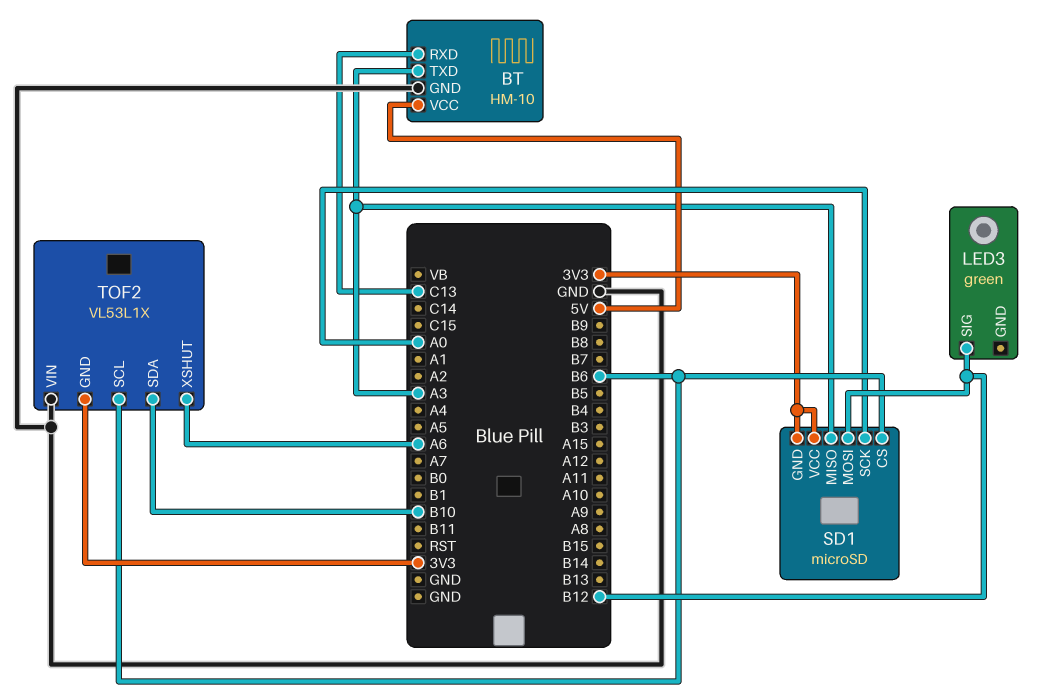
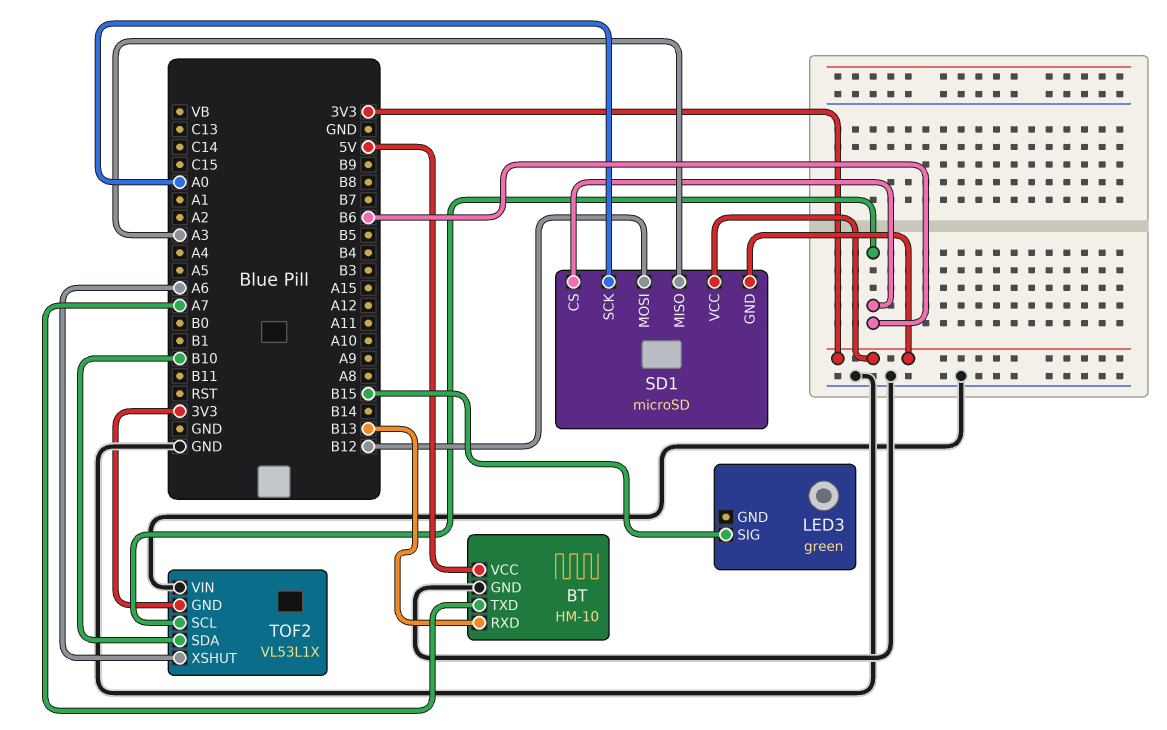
BT pin RXD: C13 -> B13
BT pin TXD: A3 -> A7
LED3 pin SIG: B12 -> B15

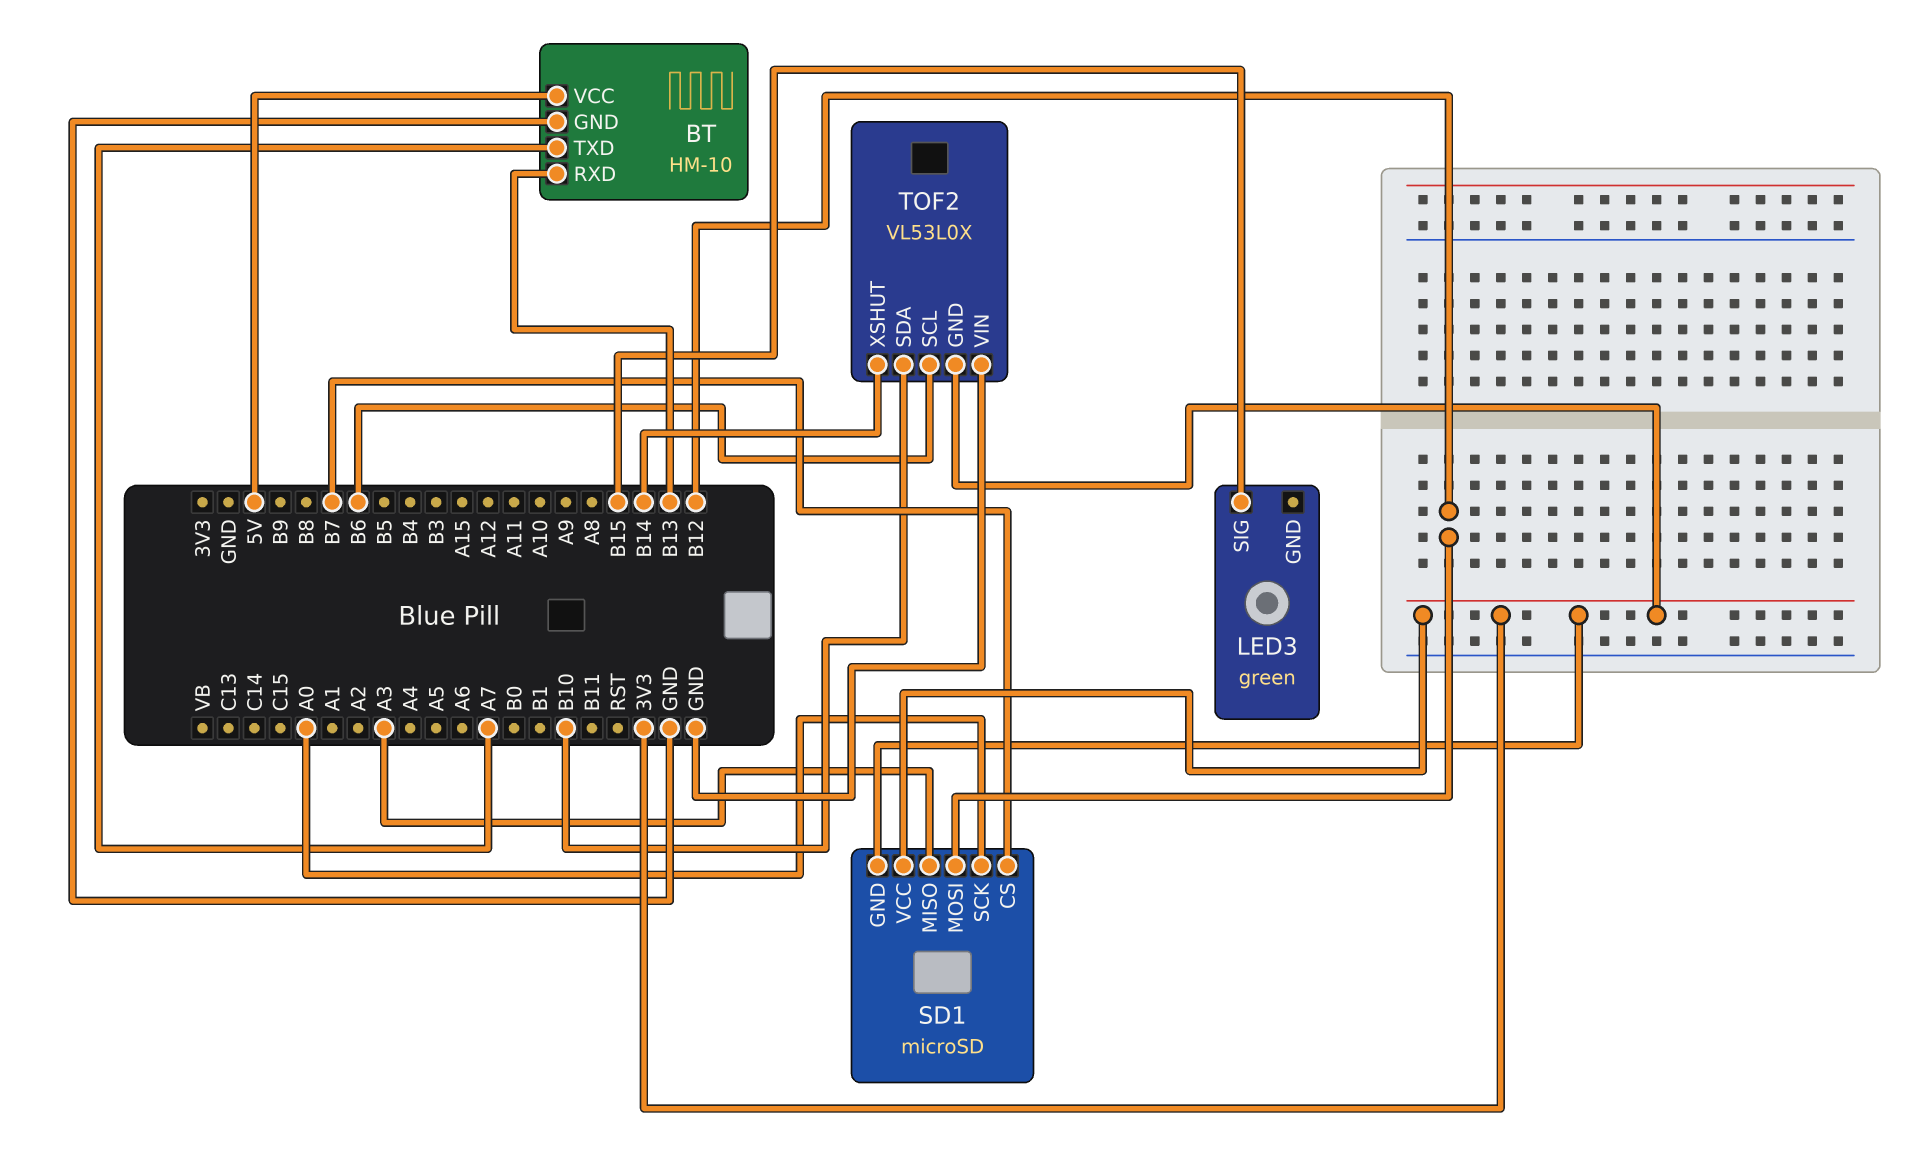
SD1 pin CS: B6 -> B7
TOF2: VL53L1X -> VL53L0X
TOF2 pin XSHUT: A6 -> B14

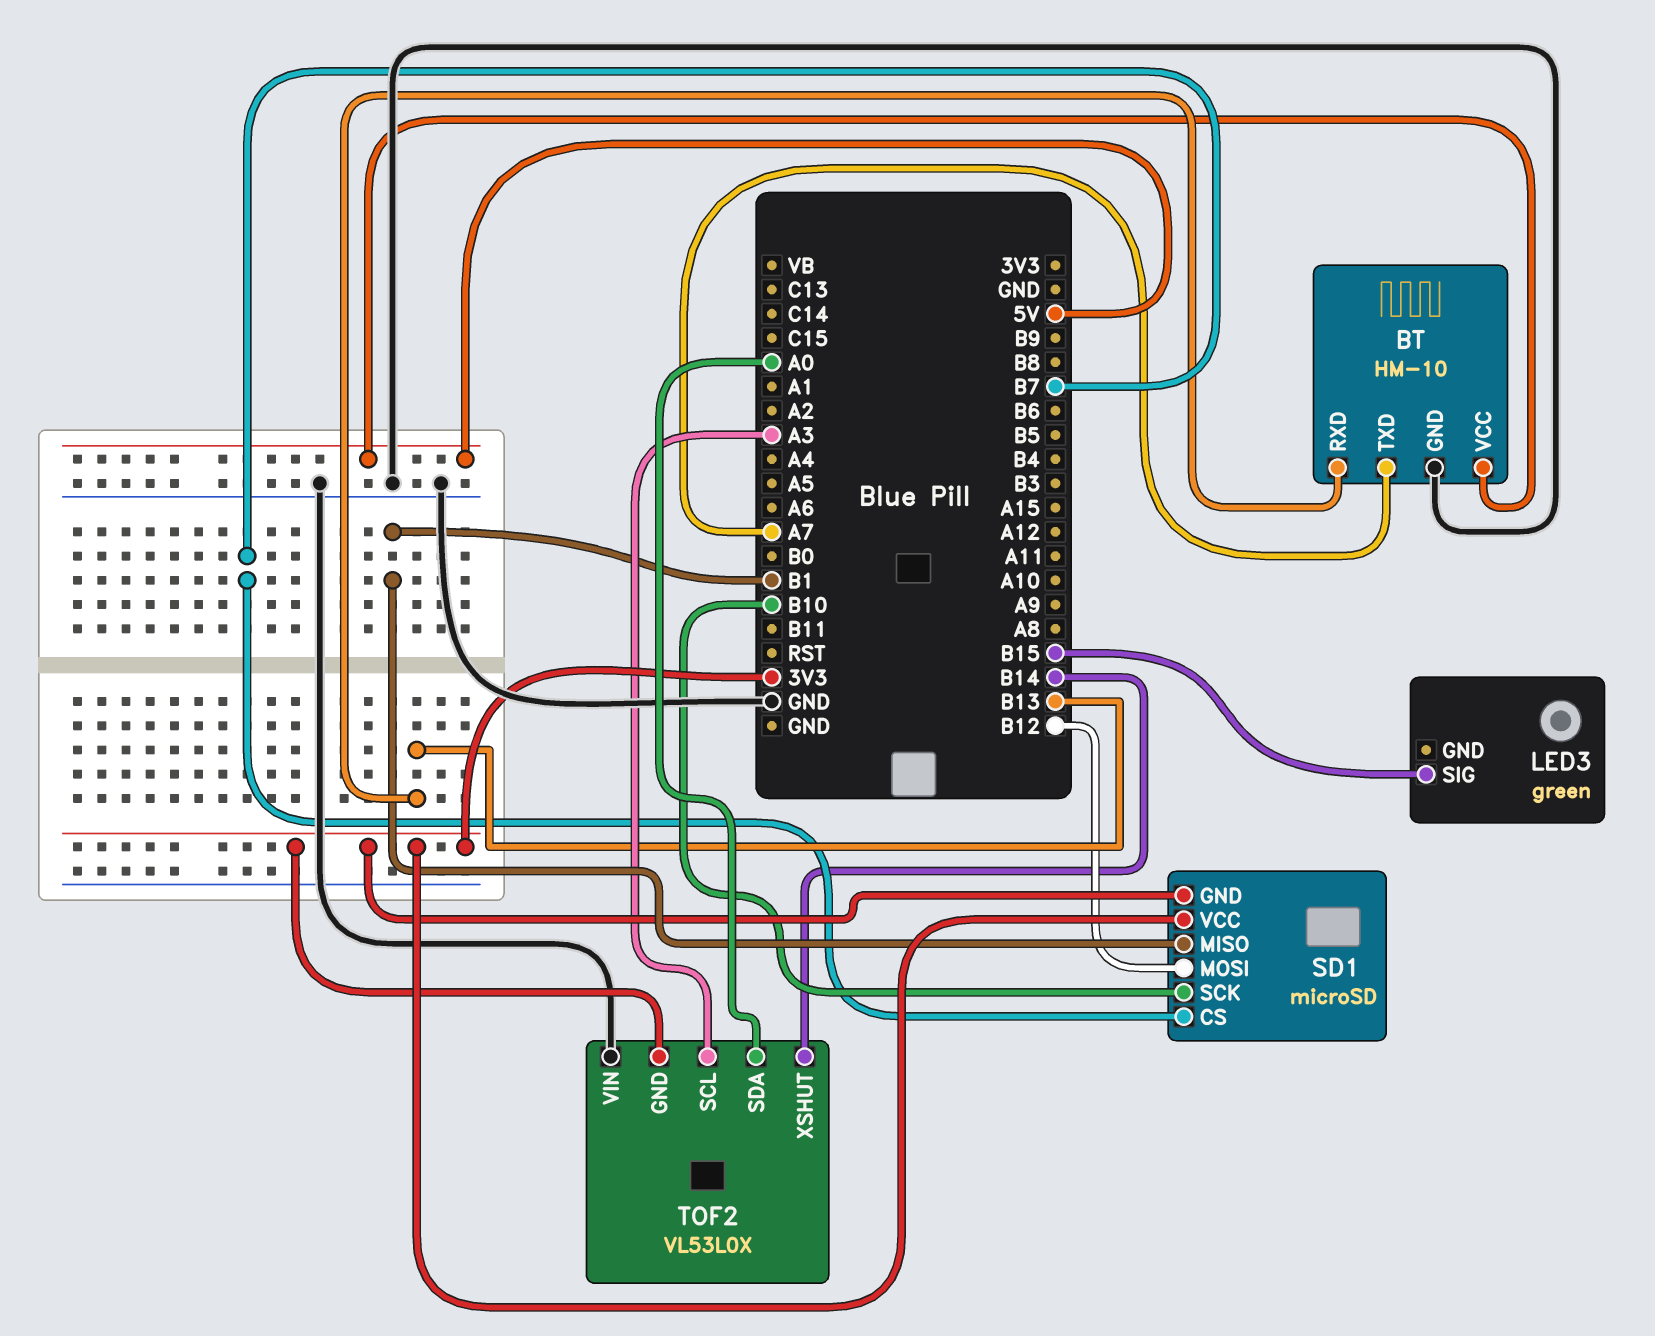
SD1 pin MISO: A3 -> B1
SD1 pin SCK: A0 -> B10
TOF2 pin SCL: B6 -> A3
TOF2 pin SDA: B10 -> A0

